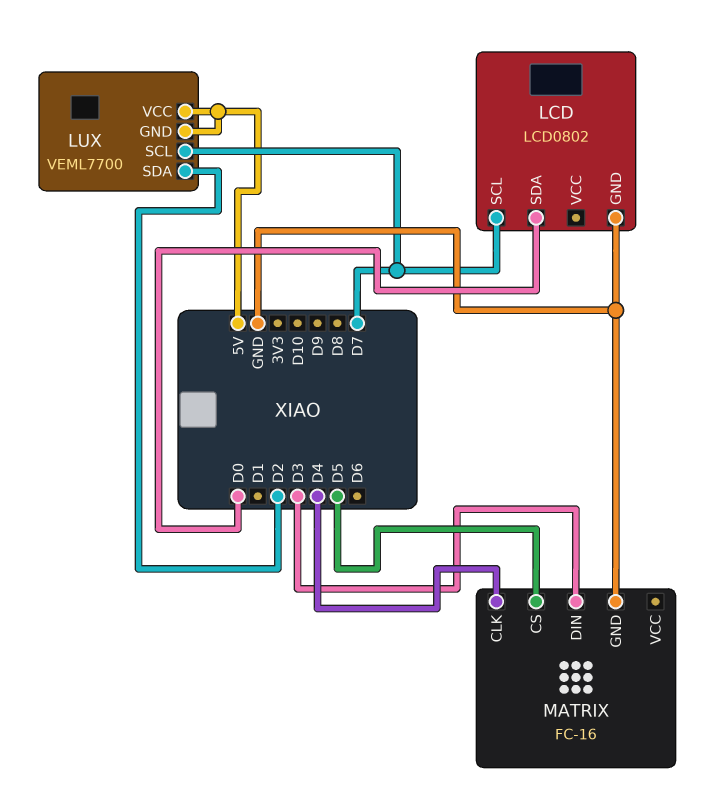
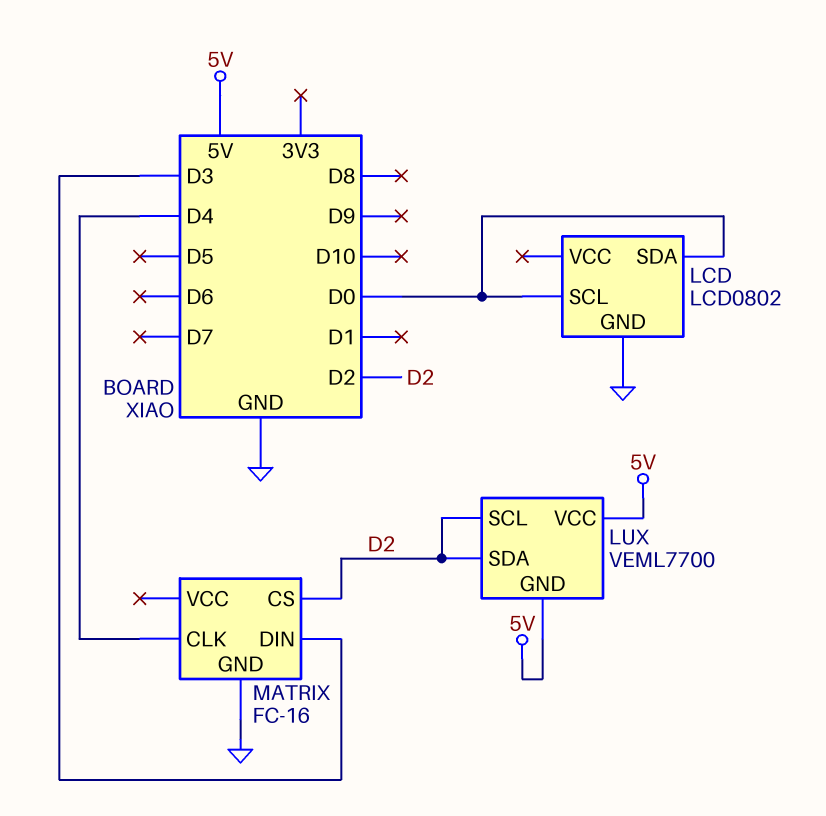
LCD pin SCL: D7 -> D0
LUX pin SCL: D7 -> D2
MATRIX pin CS: D5 -> D2

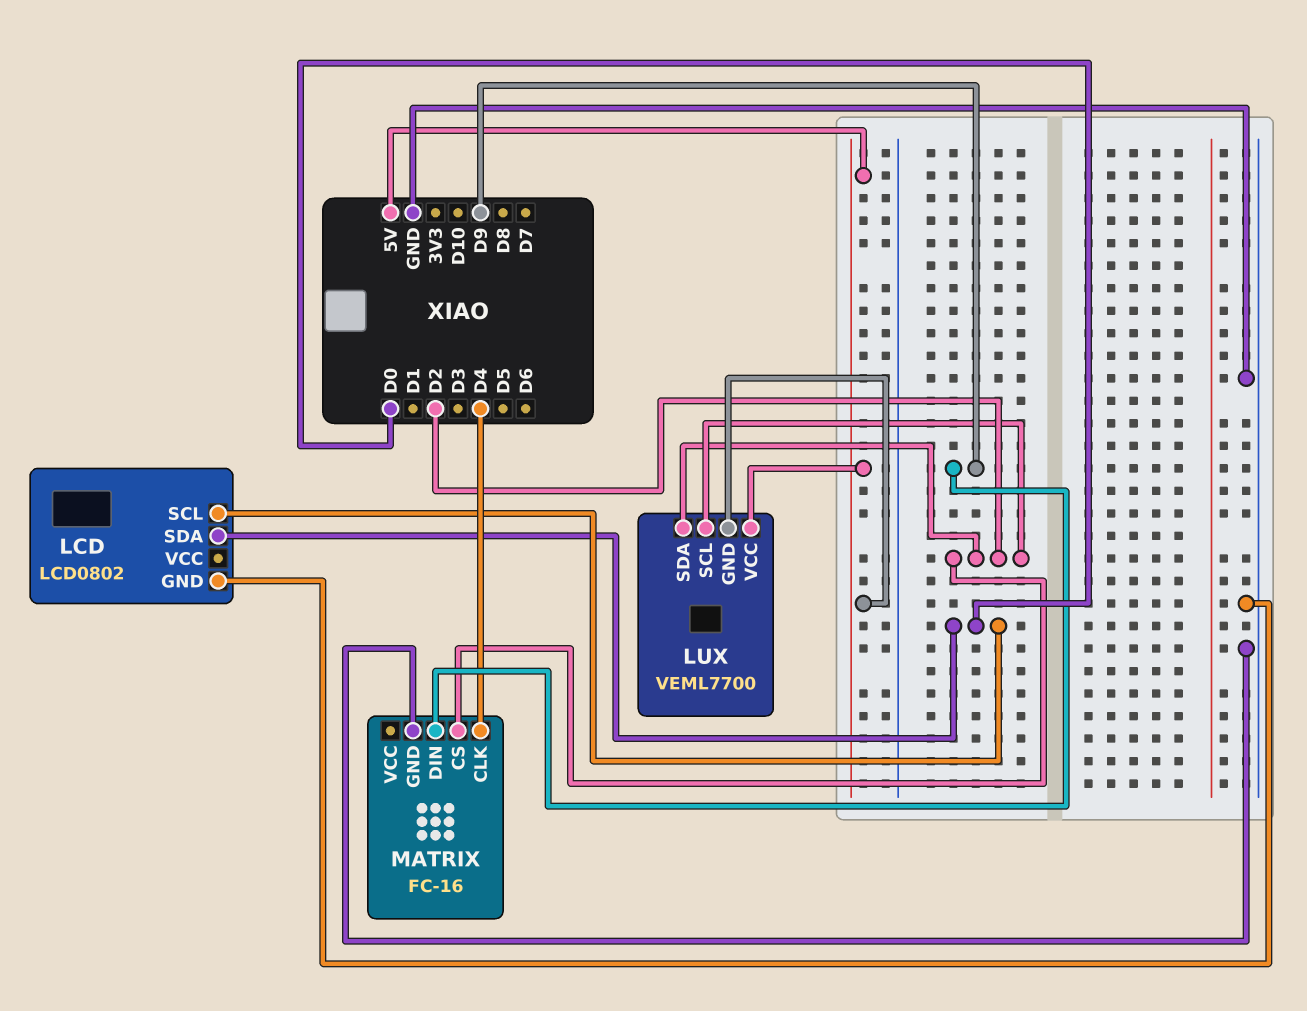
MATRIX pin DIN: D3 -> D9

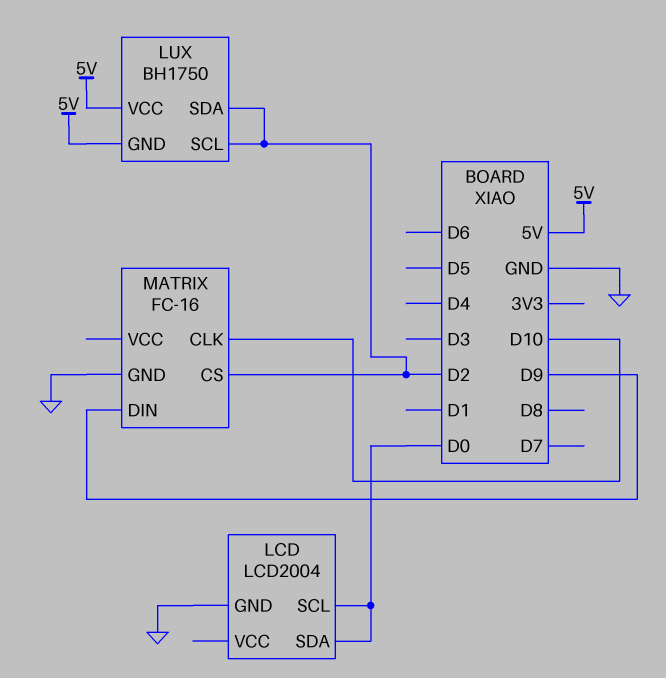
LCD: LCD0802 -> LCD2004
LUX: VEML7700 -> BH1750
MATRIX pin CLK: D4 -> D10

